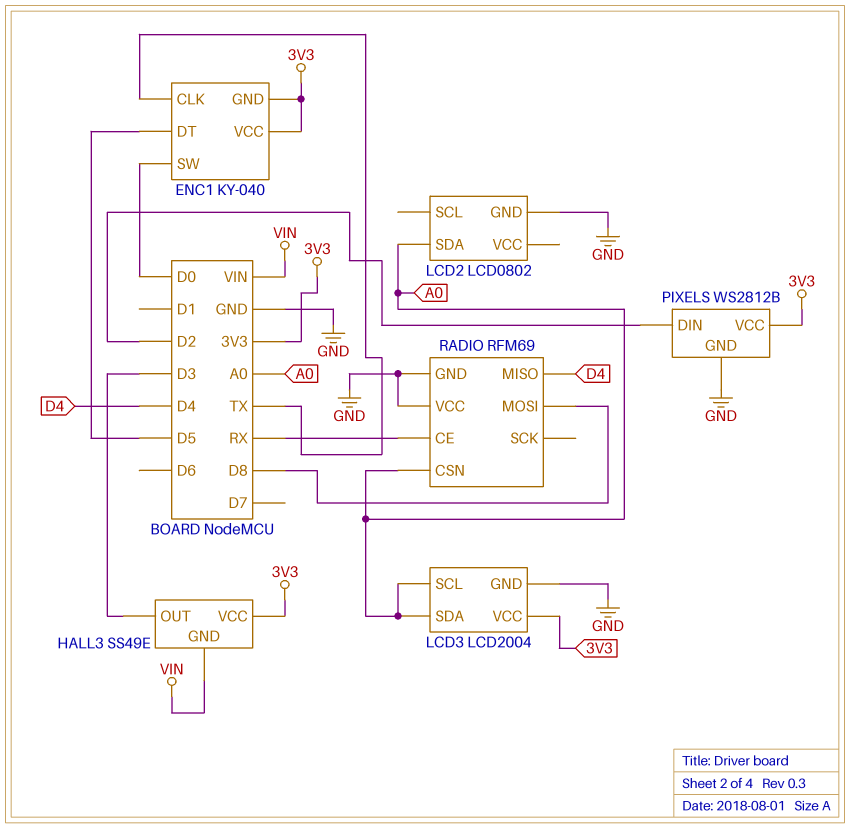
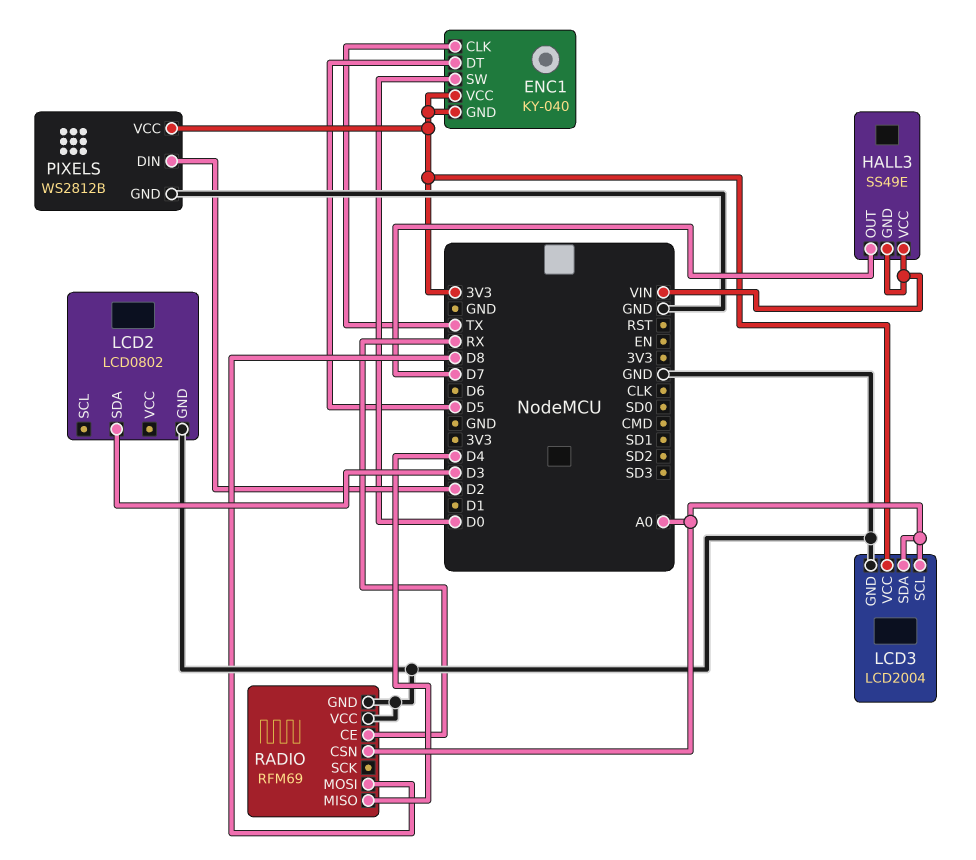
HALL3 pin OUT: D3 -> D7
HALL3 pin VCC: 3V3 -> VIN
LCD2 pin SDA: A0 -> D3

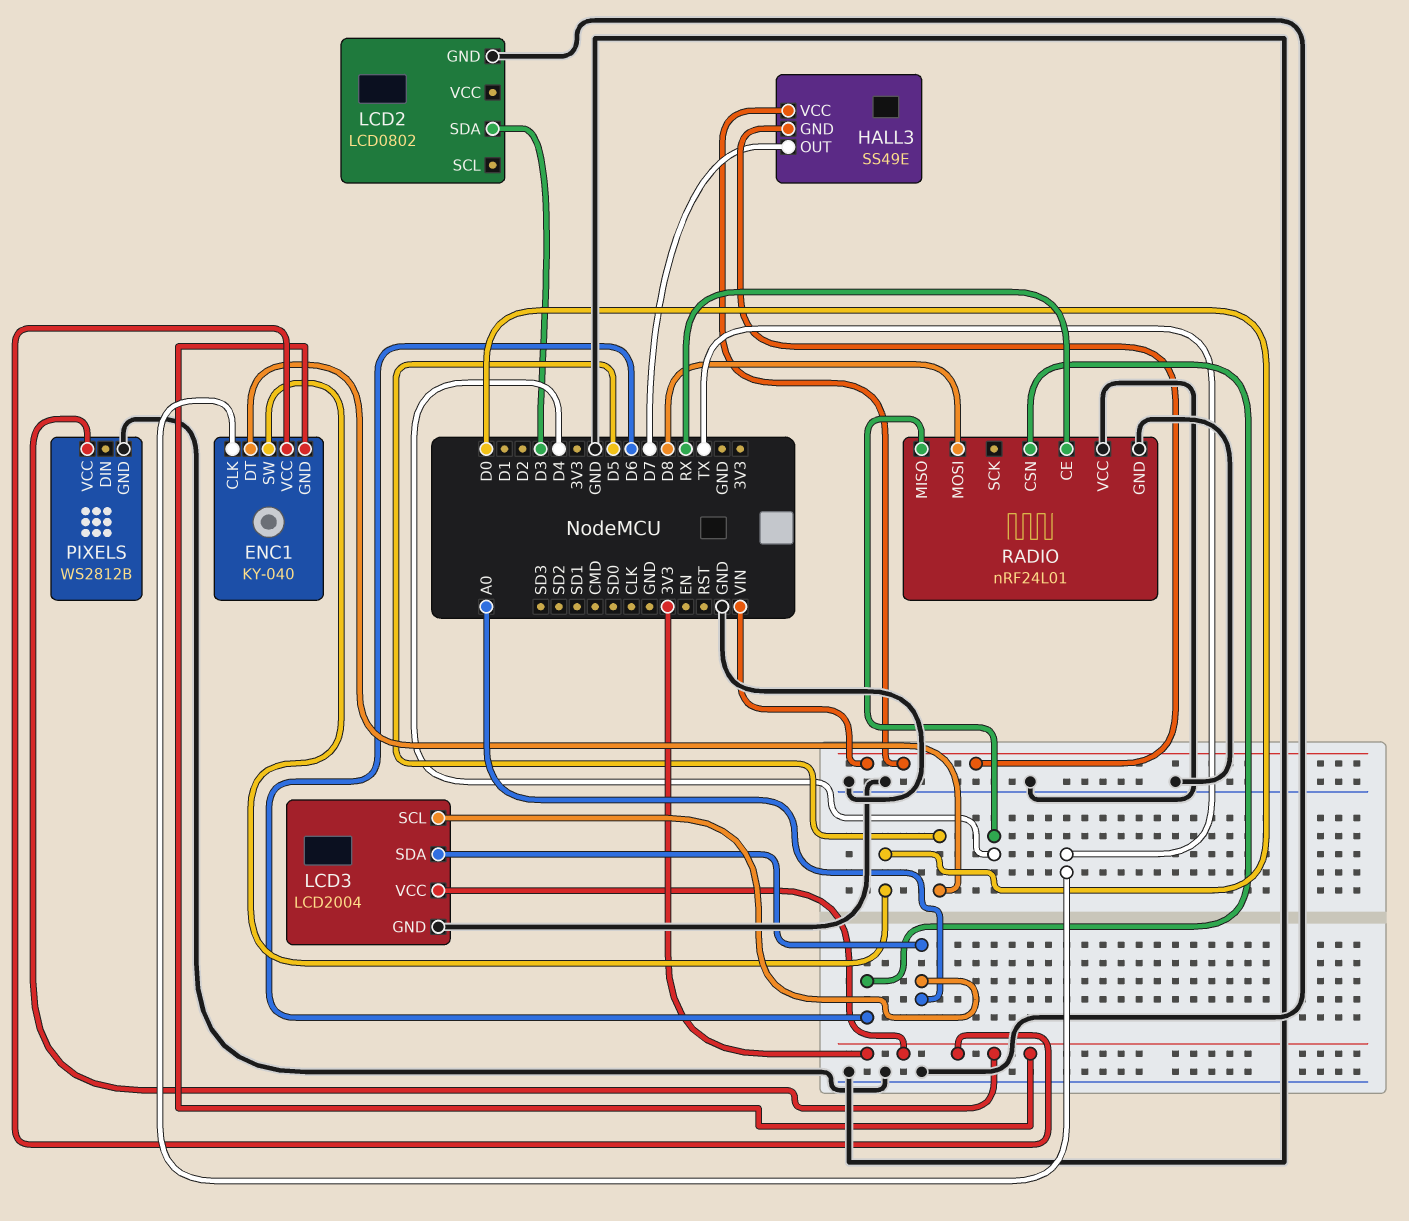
PIXELS pin DIN: D2 -> none
RADIO: RFM69 -> nRF24L01
RADIO pin CSN: A0 -> D6

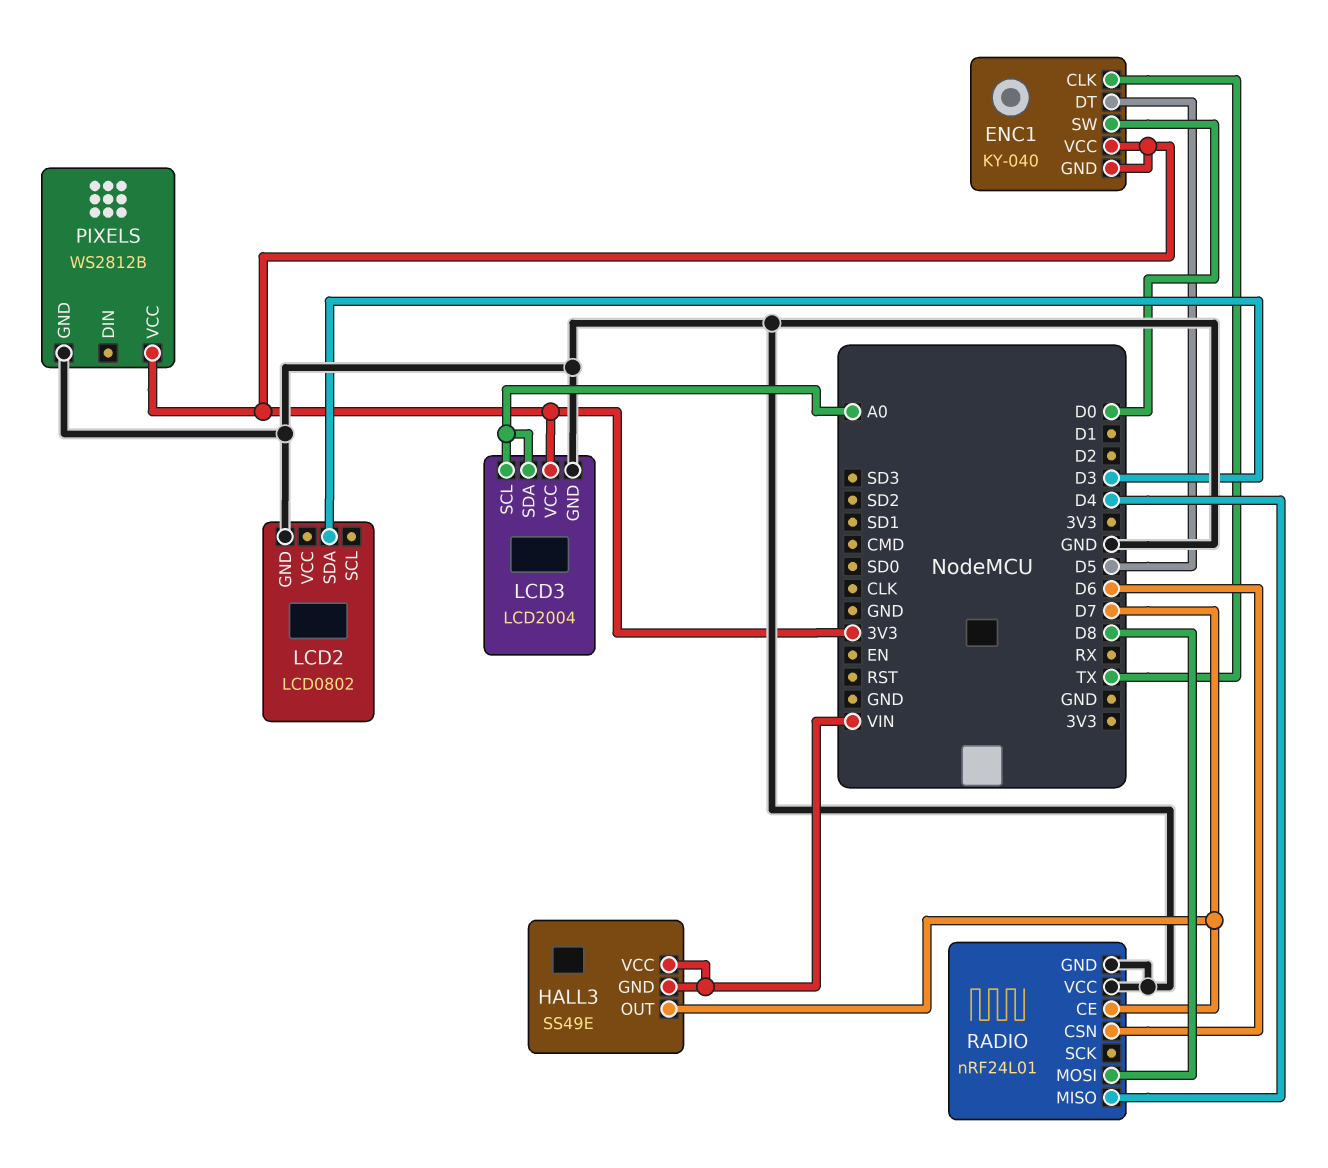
RADIO pin CE: RX -> D7

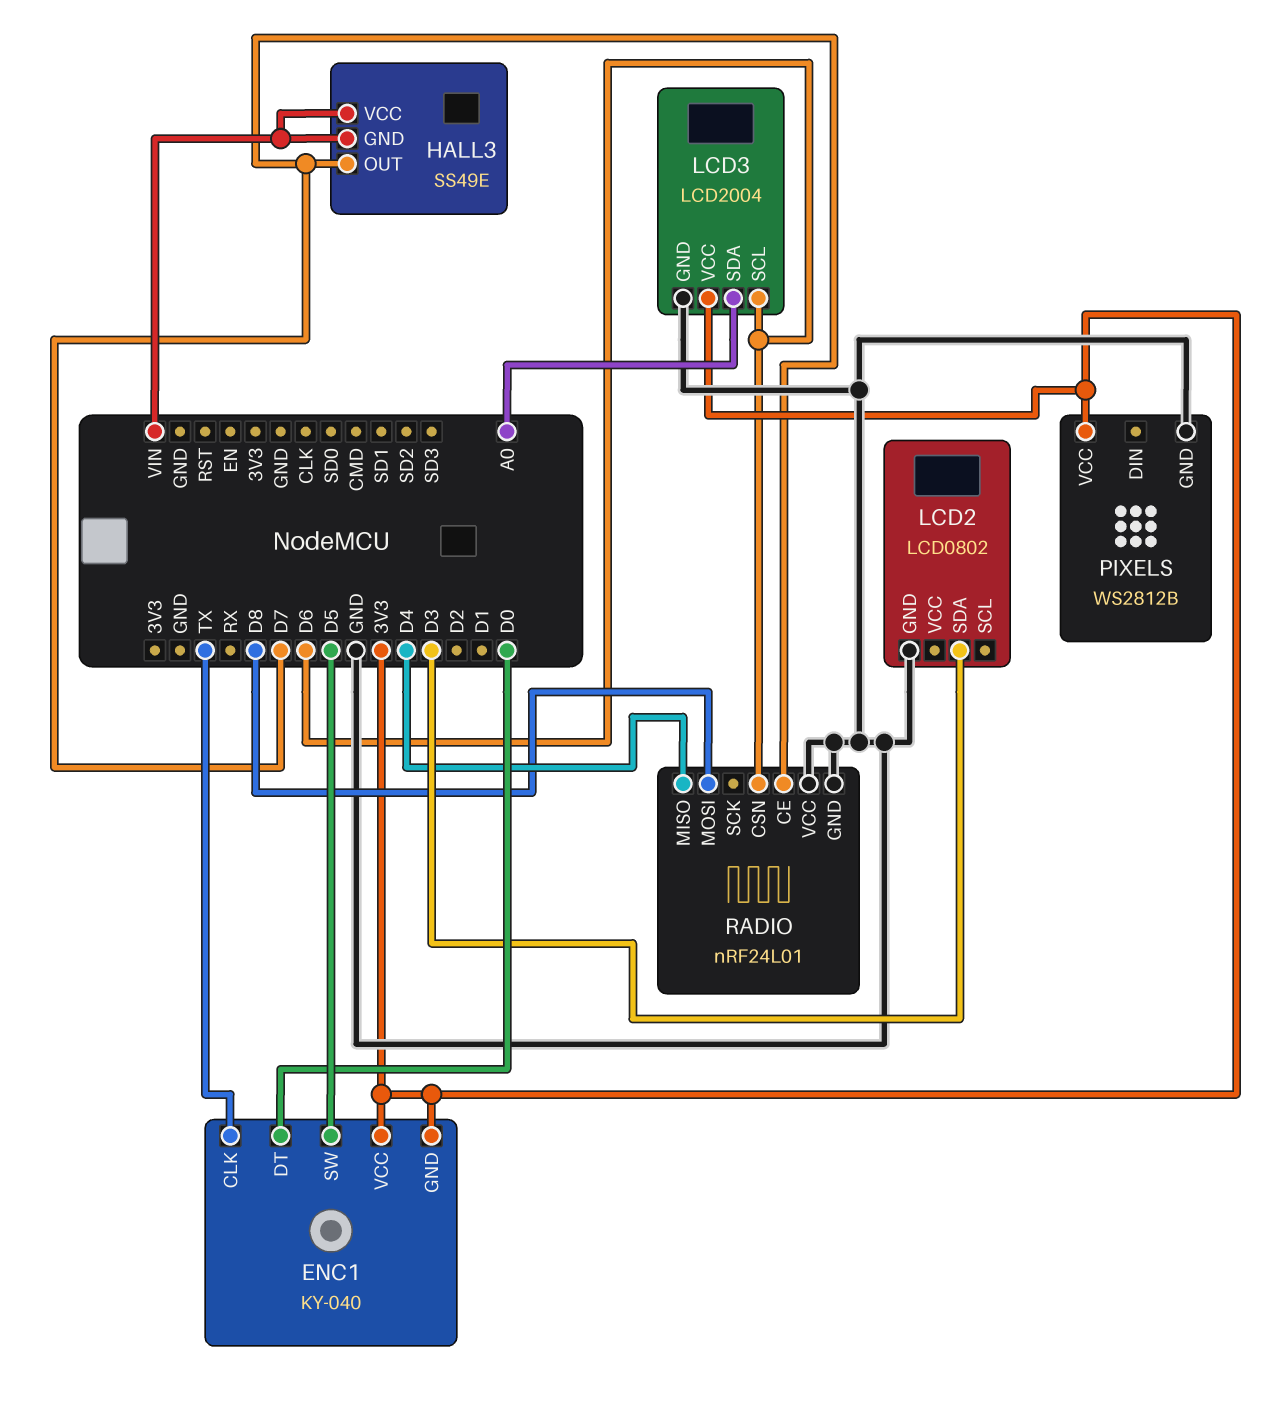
ENC1 pin DT: D5 -> D0
ENC1 pin SW: D0 -> D5
LCD3 pin SCL: A0 -> D6

